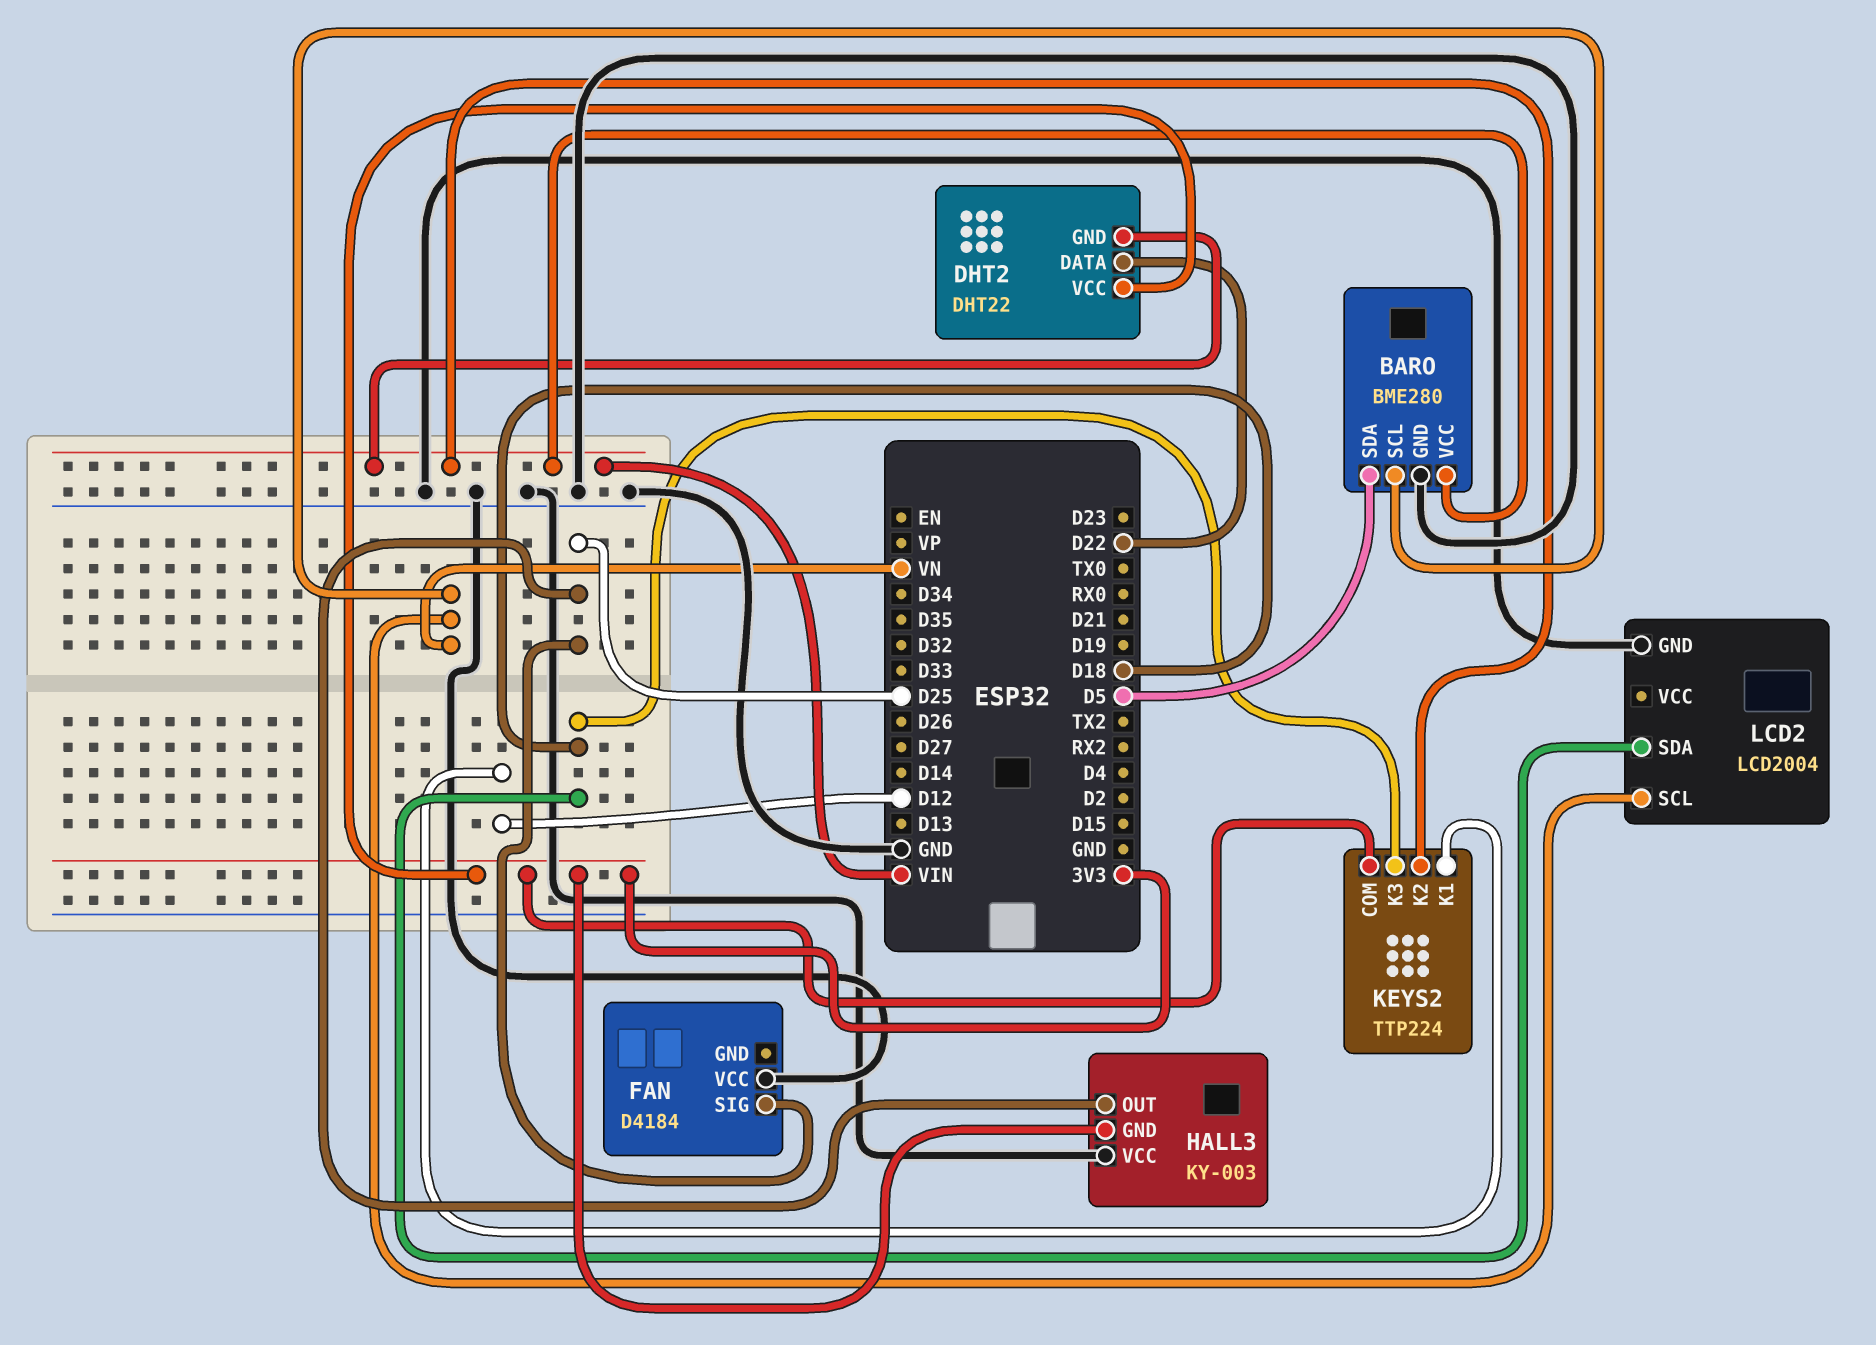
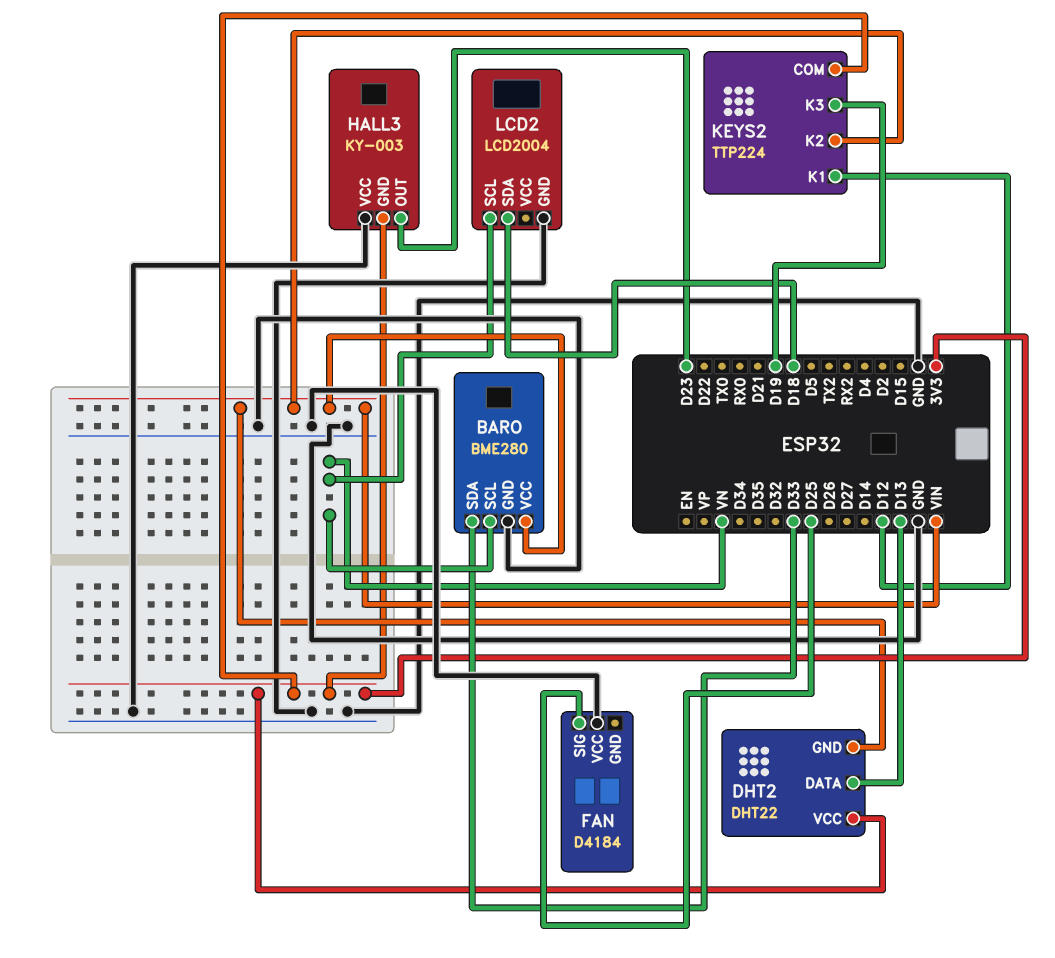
BARO pin SDA: D5 -> D33
DHT2 pin DATA: D22 -> D13
HALL3 pin OUT: D25 -> D23
KEYS2 pin K3: D18 -> D19

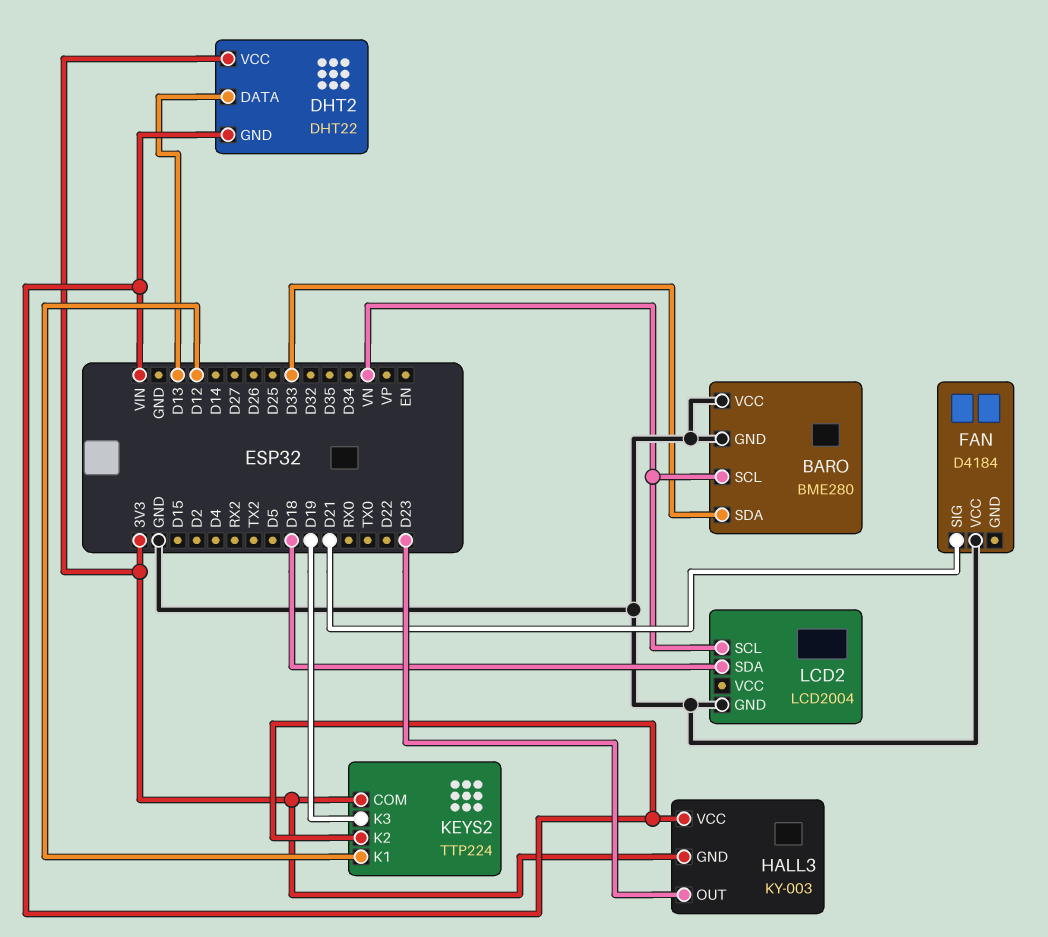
BARO pin VCC: VIN -> GND
FAN pin SIG: D25 -> D21
HALL3 pin VCC: GND -> VIN

